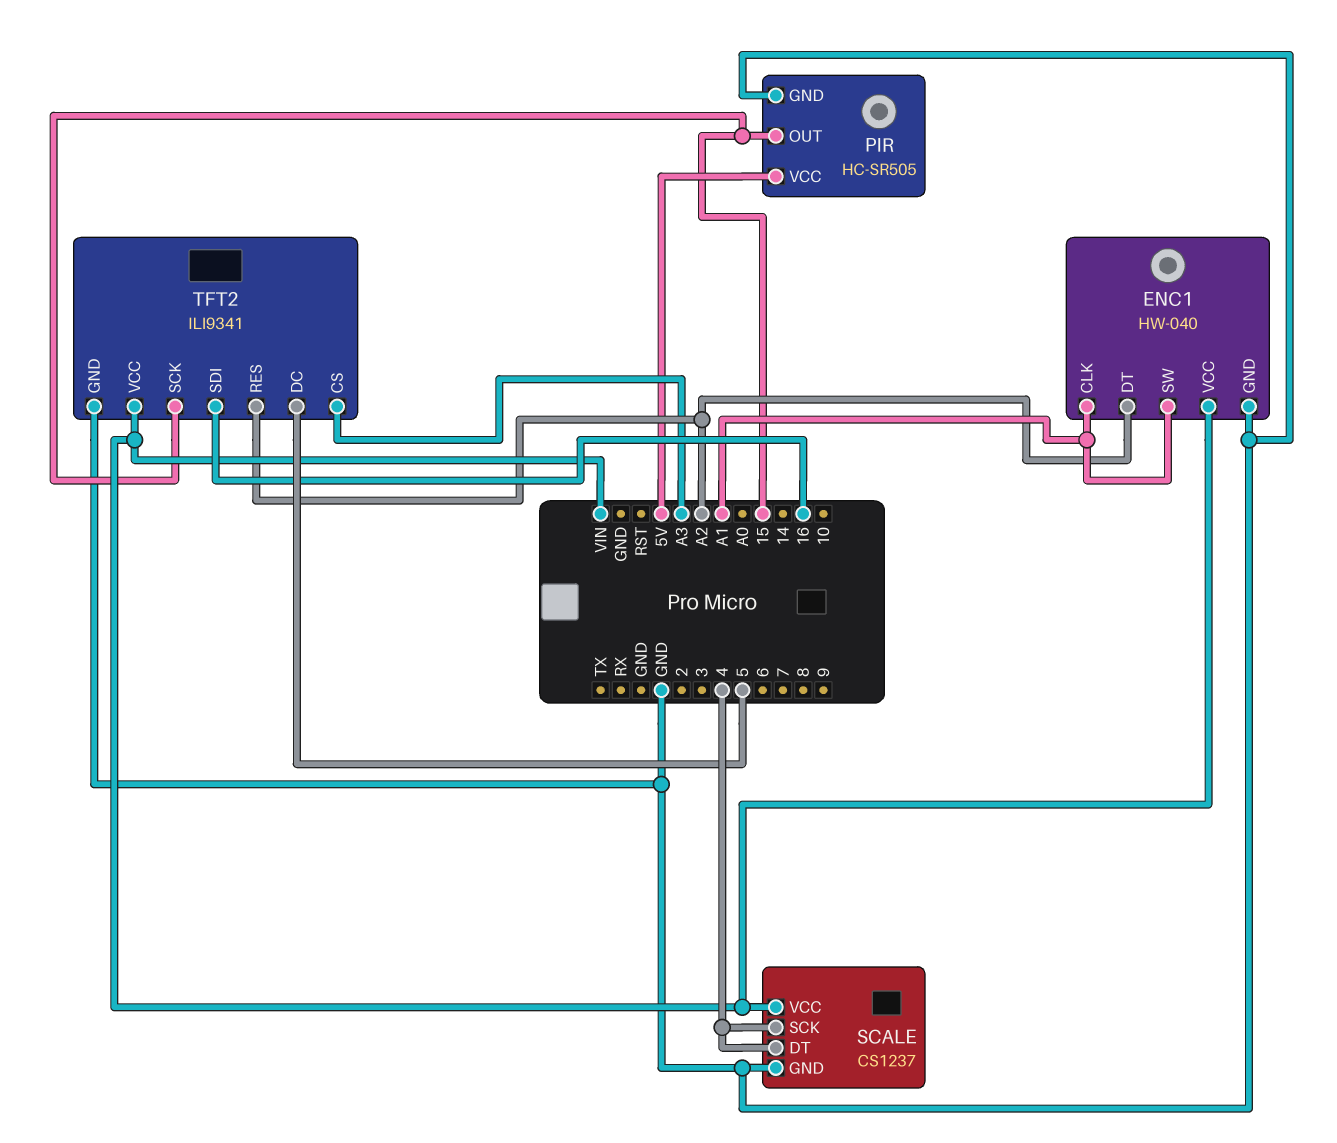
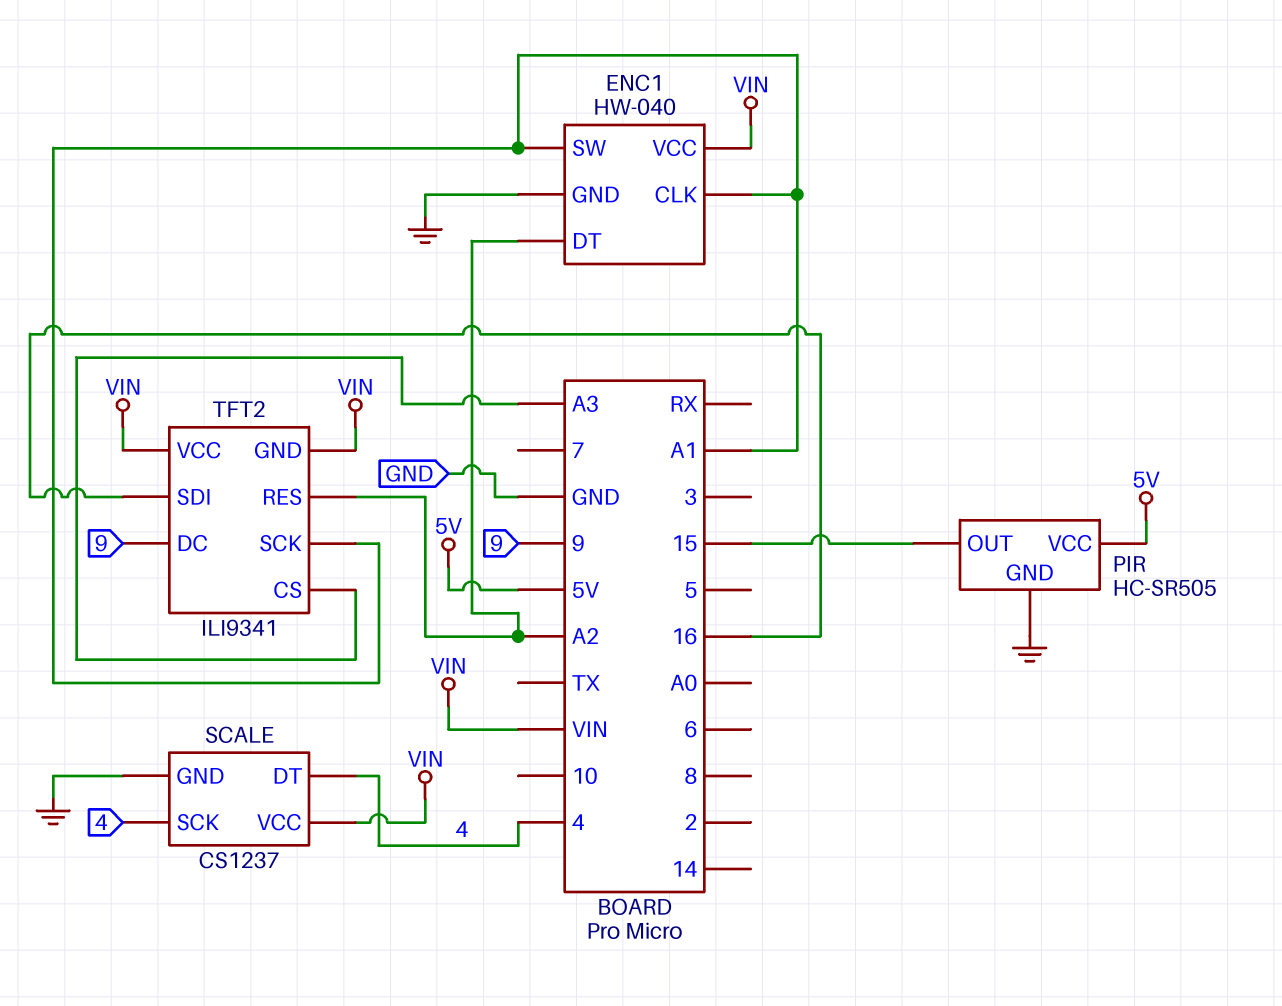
TFT2 pin DC: 5 -> 9
TFT2 pin GND: GND -> VIN
TFT2 pin SCK: 15 -> A1

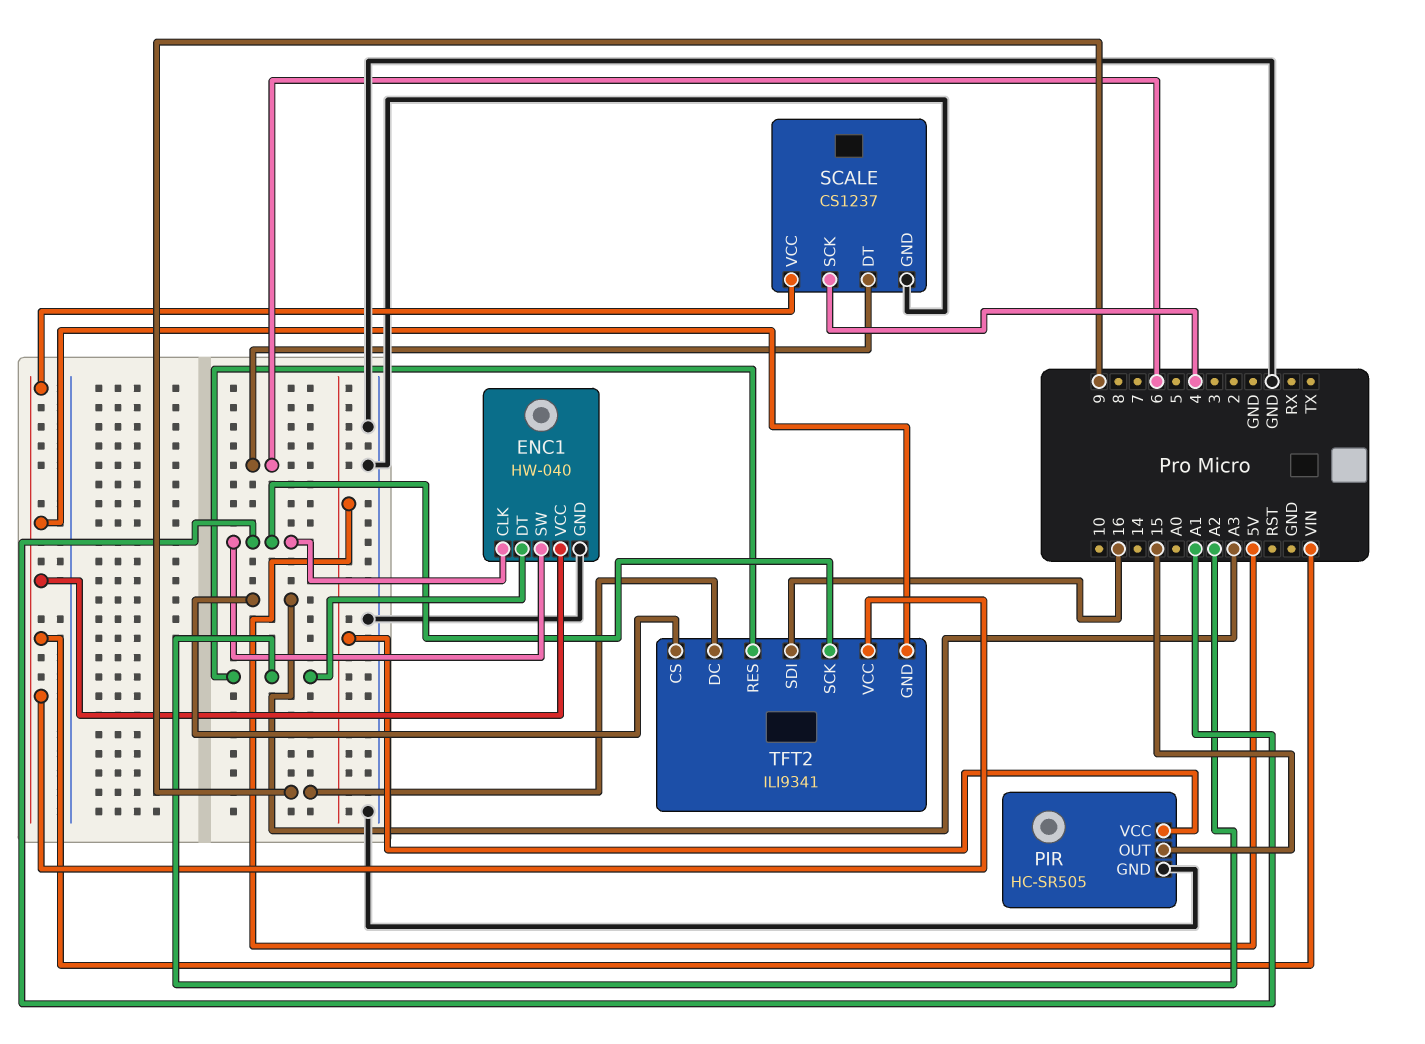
SCALE pin DT: 4 -> 6

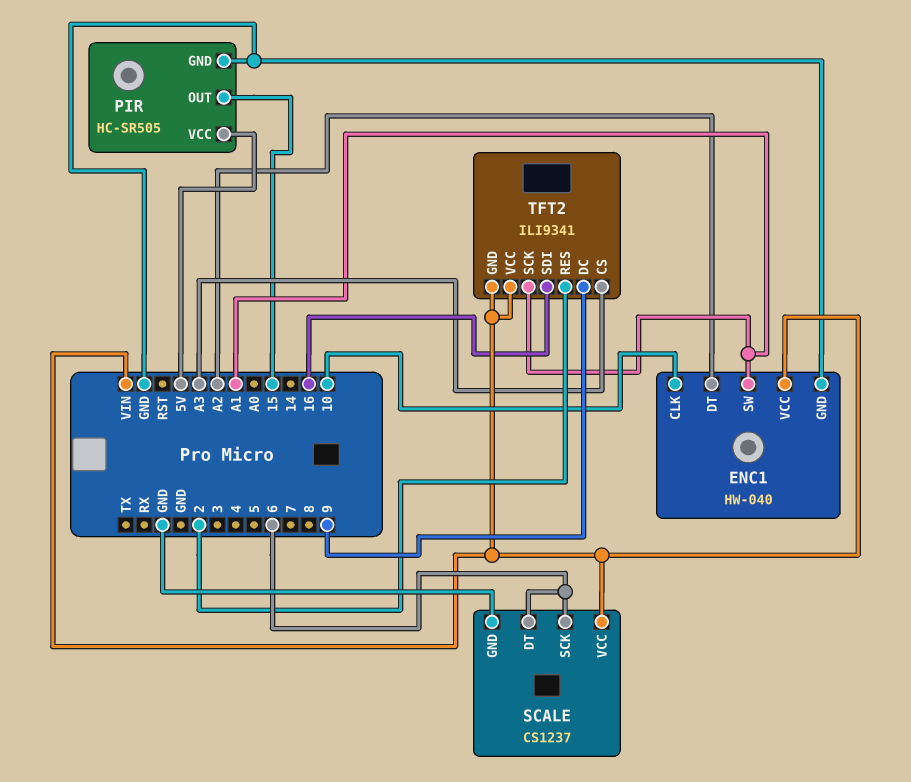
ENC1 pin CLK: A1 -> 10
SCALE pin SCK: 4 -> 6
TFT2 pin RES: A2 -> 2

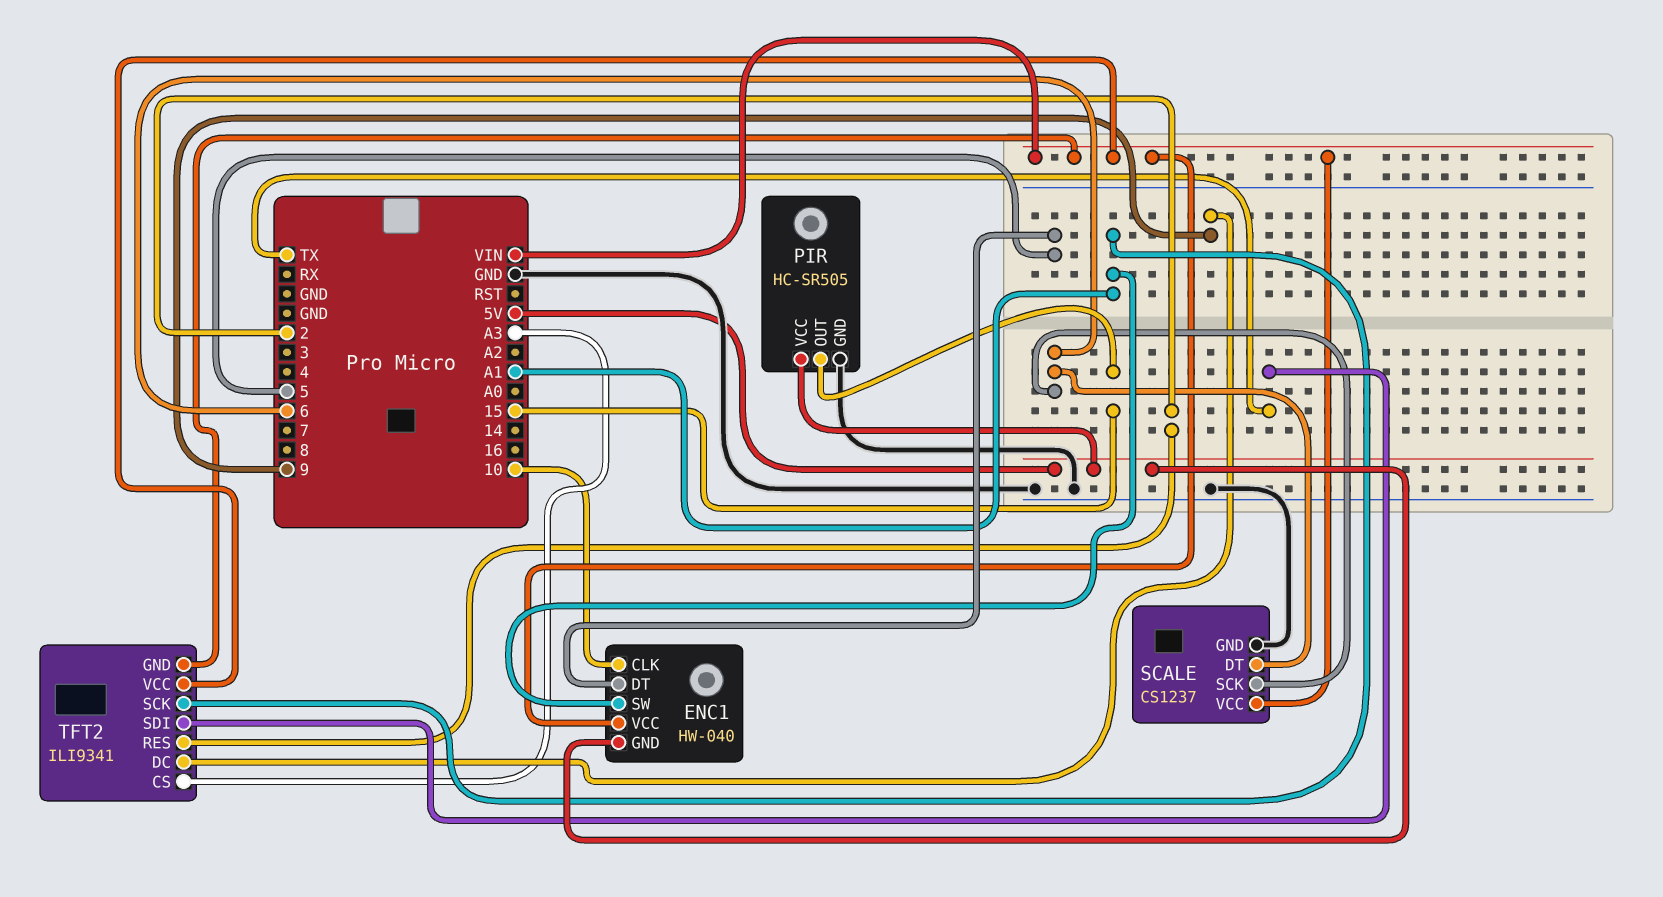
ENC1 pin DT: A2 -> 5
ENC1 pin GND: GND -> 5V
TFT2 pin SDI: 16 -> TX

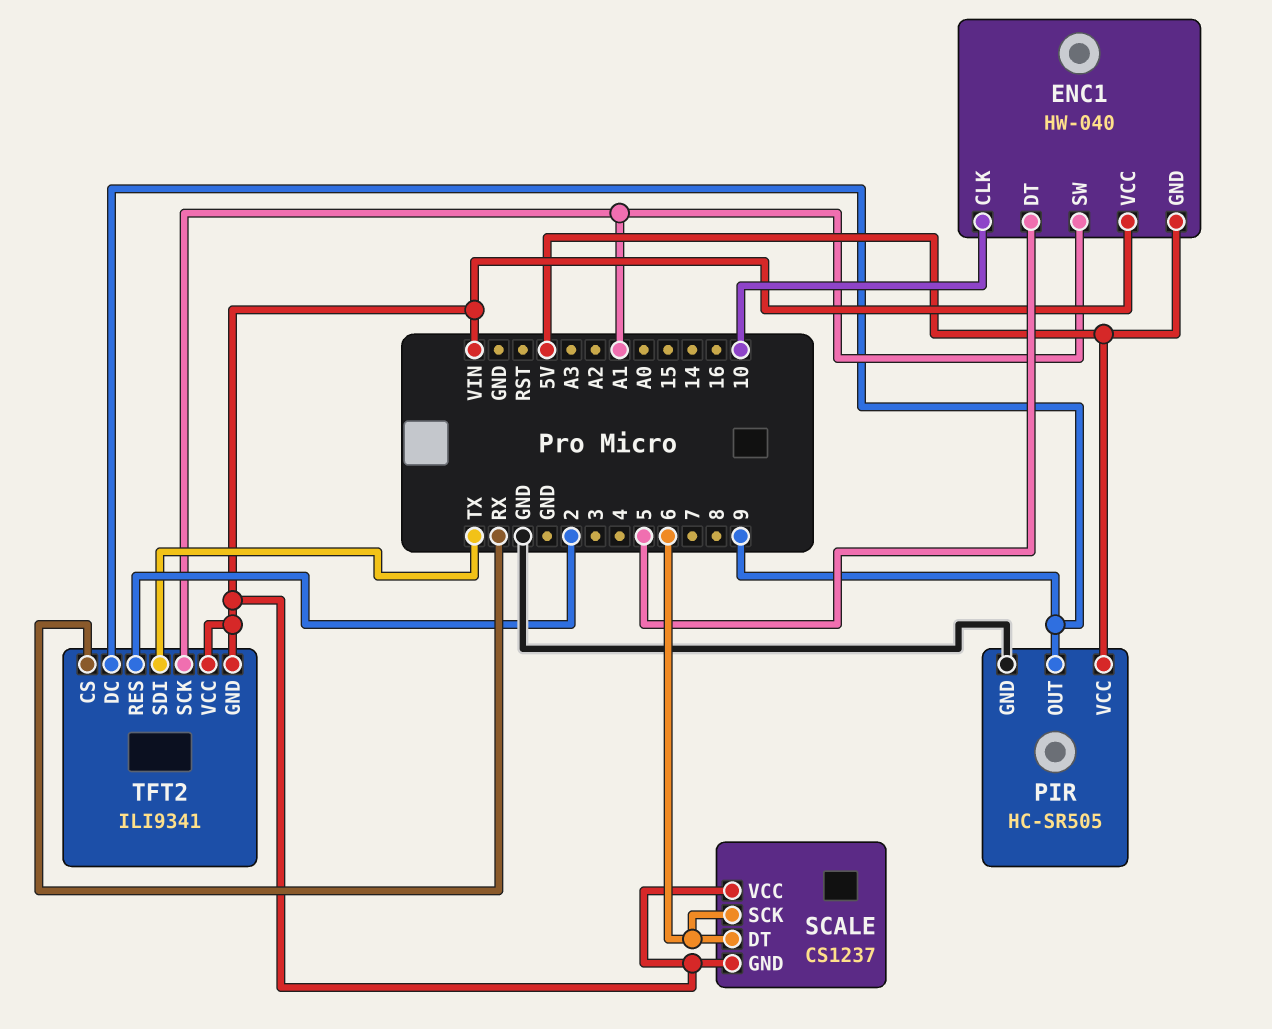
PIR pin OUT: 15 -> 9
SCALE pin GND: GND -> VIN
TFT2 pin CS: A3 -> RX

